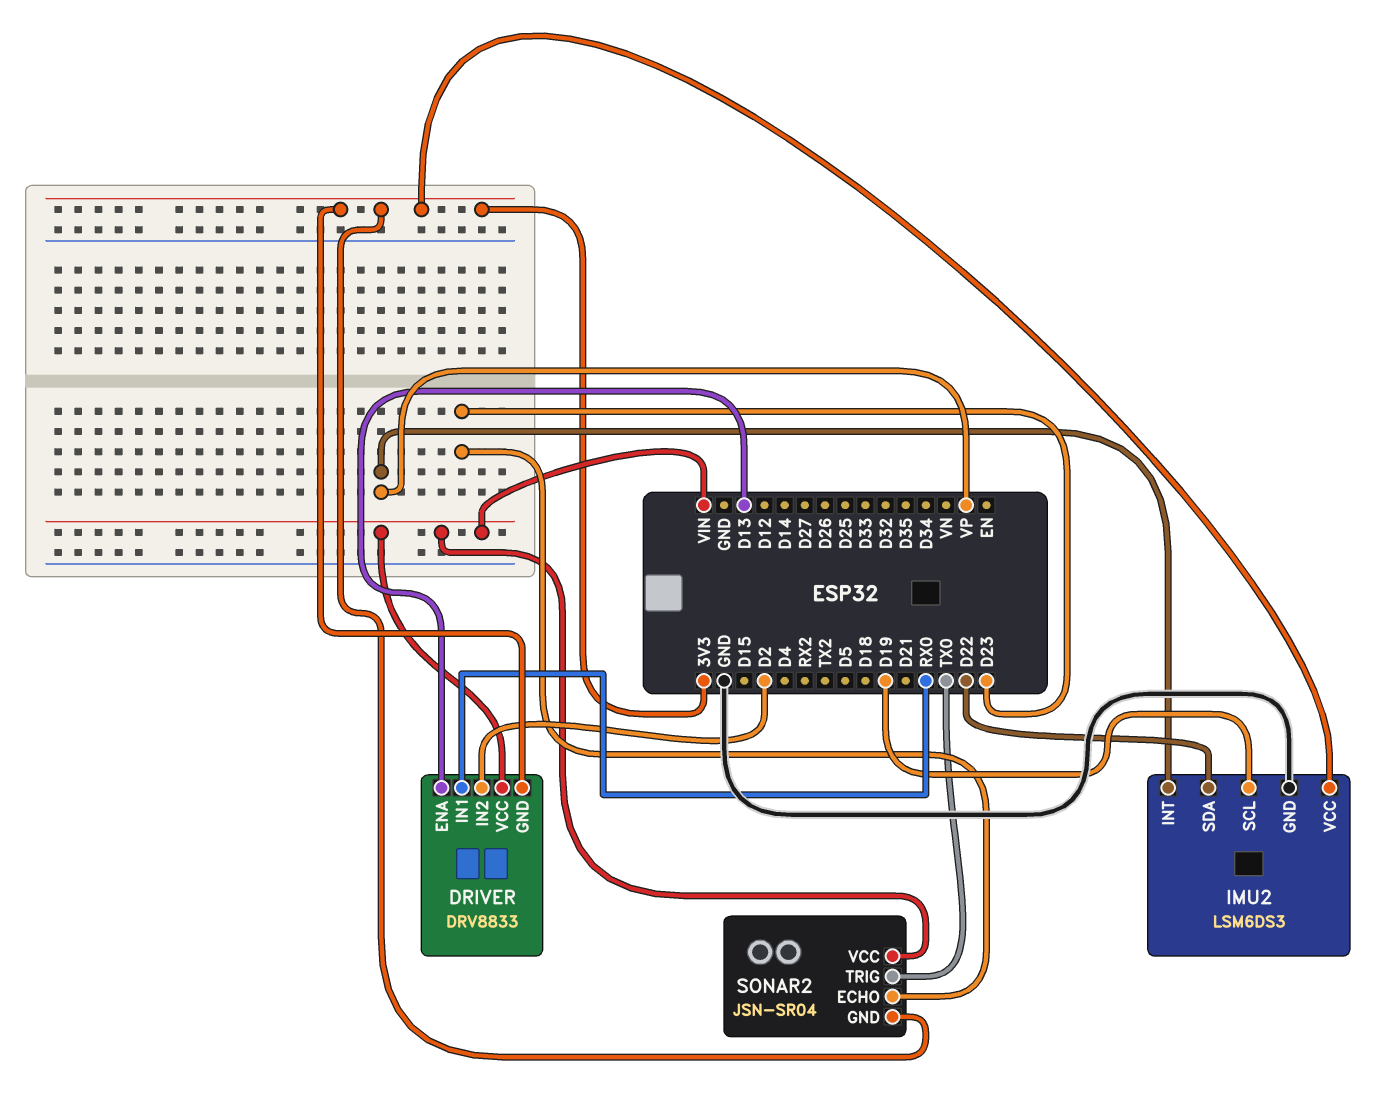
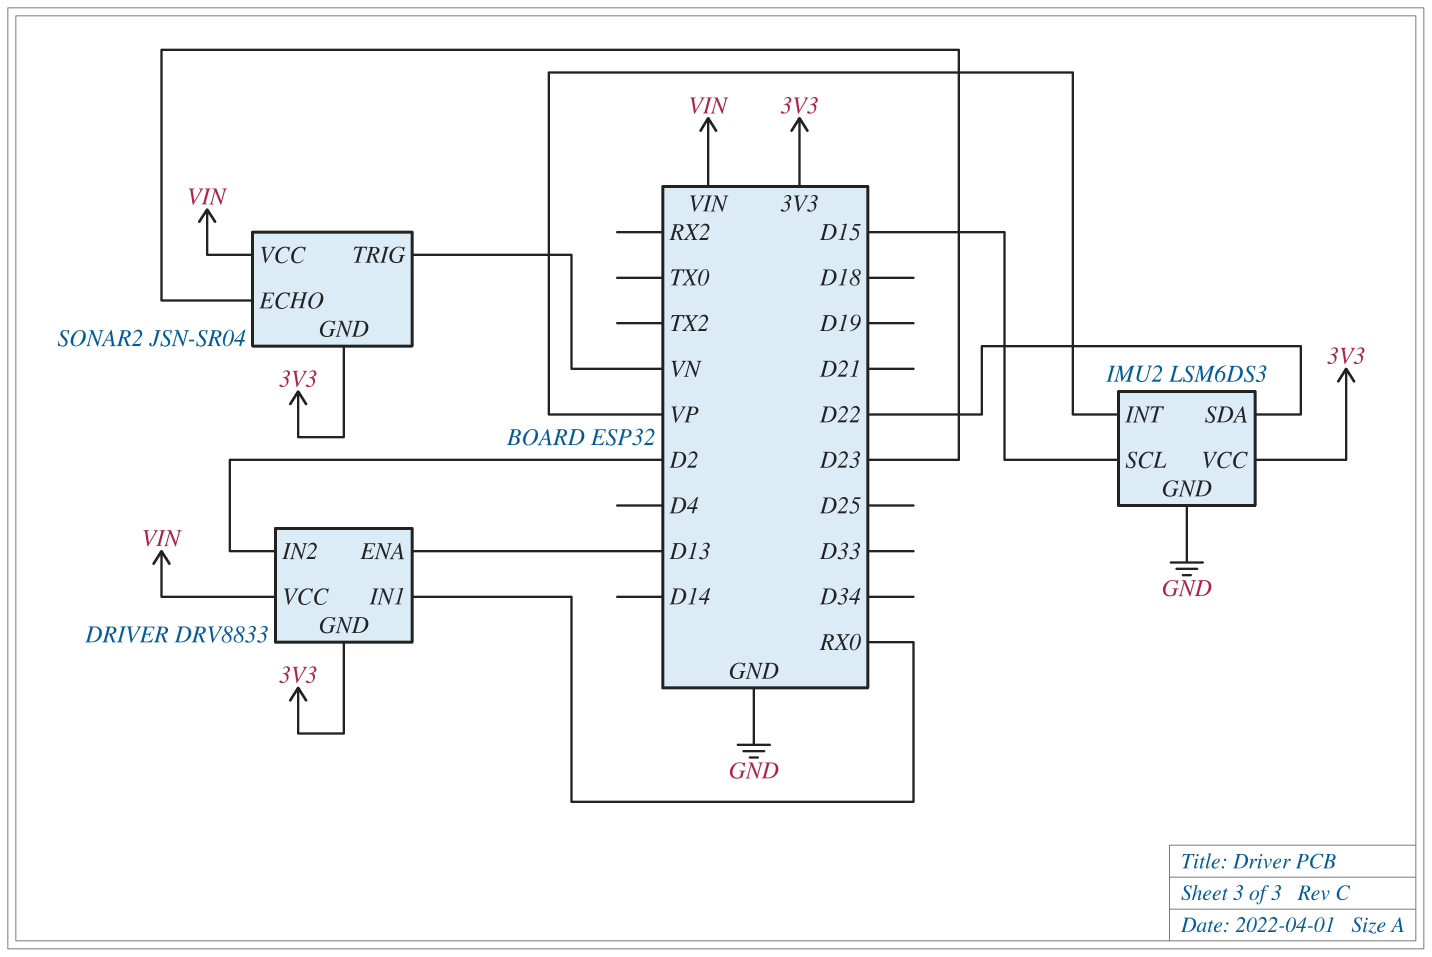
IMU2 pin SCL: D19 -> D15
SONAR2 pin TRIG: TX0 -> VN

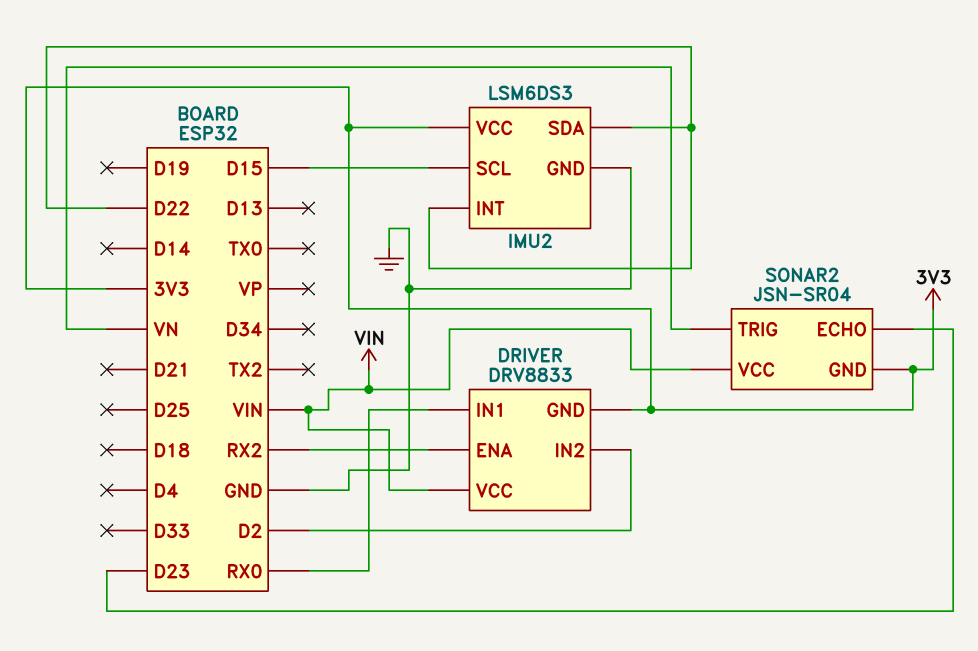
DRIVER pin ENA: D13 -> RX2
IMU2 pin INT: VP -> D22

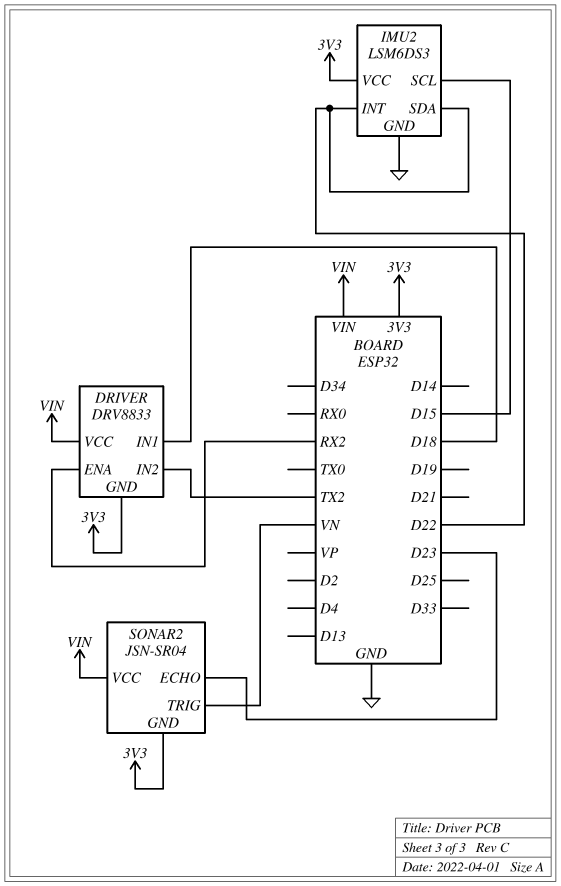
DRIVER pin IN1: RX0 -> D18
DRIVER pin IN2: D2 -> TX2

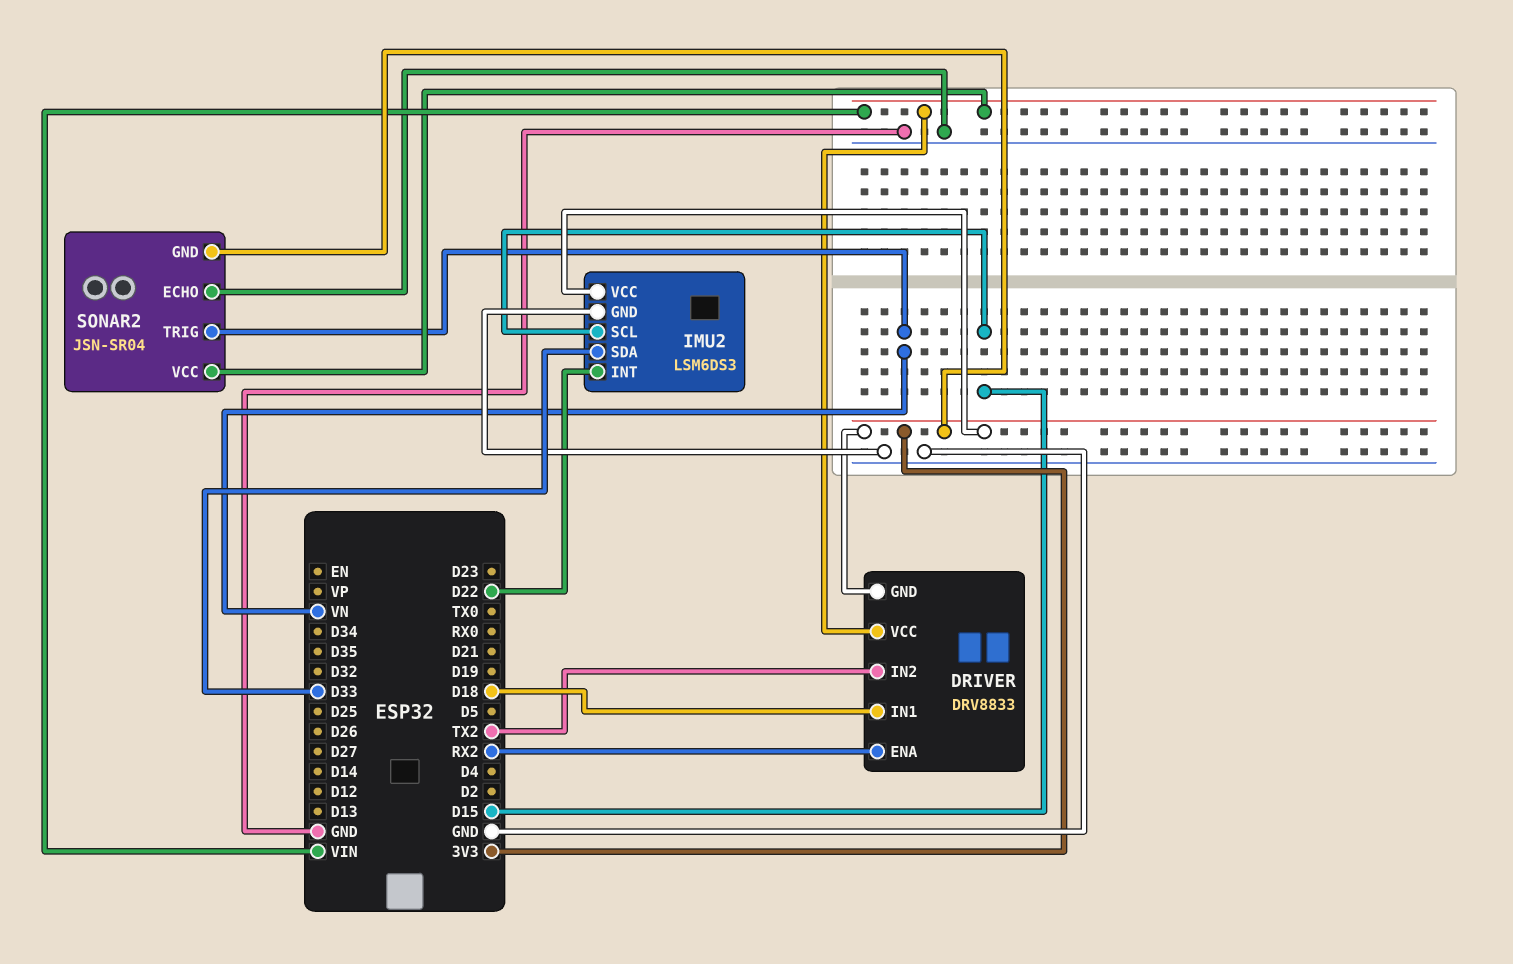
IMU2 pin SDA: D22 -> D33
SONAR2 pin ECHO: D23 -> GND

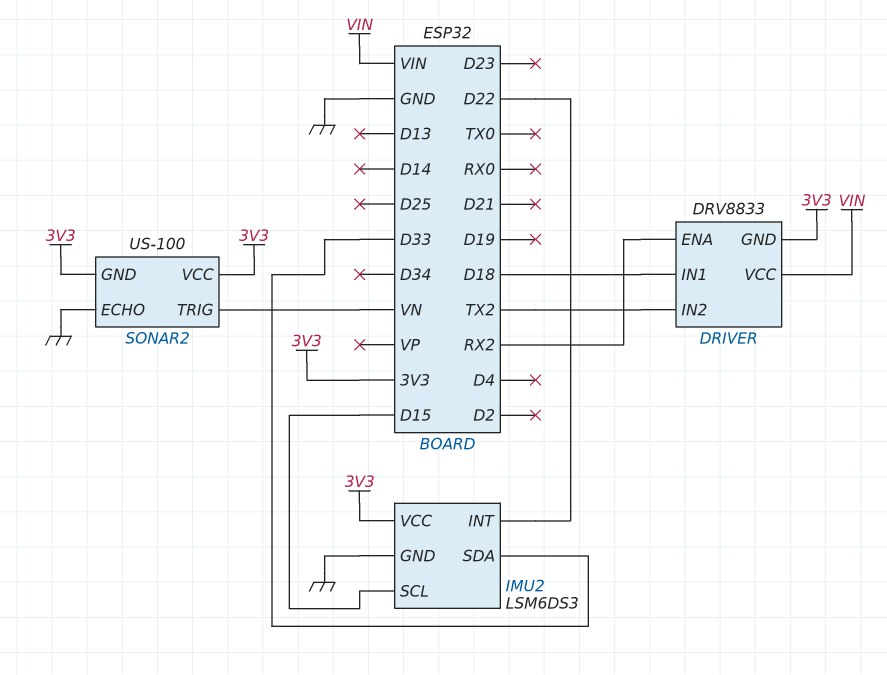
SONAR2: JSN-SR04 -> US-100
SONAR2 pin VCC: VIN -> 3V3

